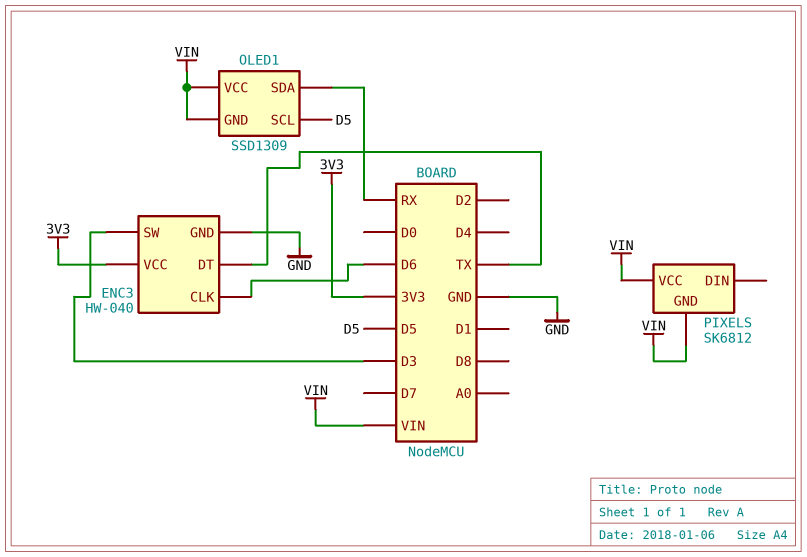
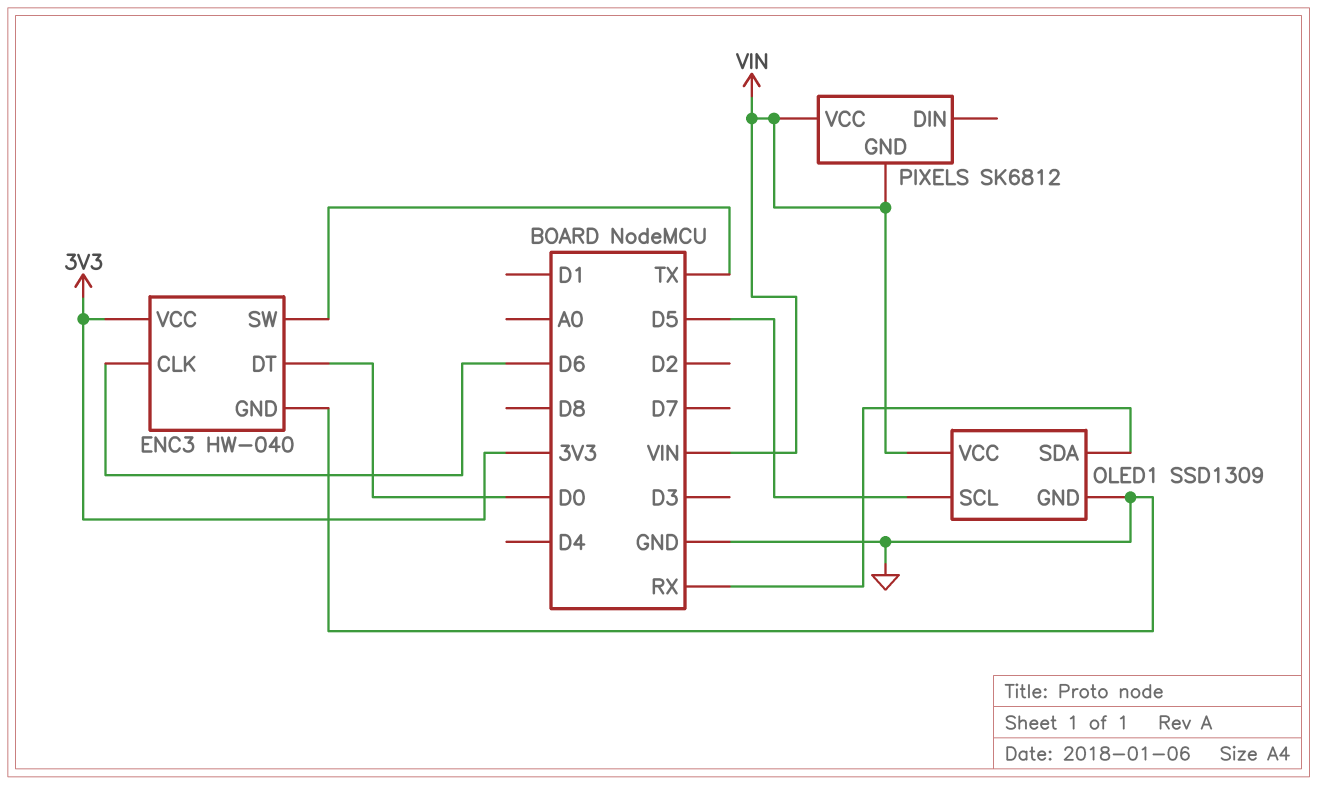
ENC3 pin DT: TX -> D0
ENC3 pin SW: D3 -> TX
OLED1 pin GND: VIN -> GND

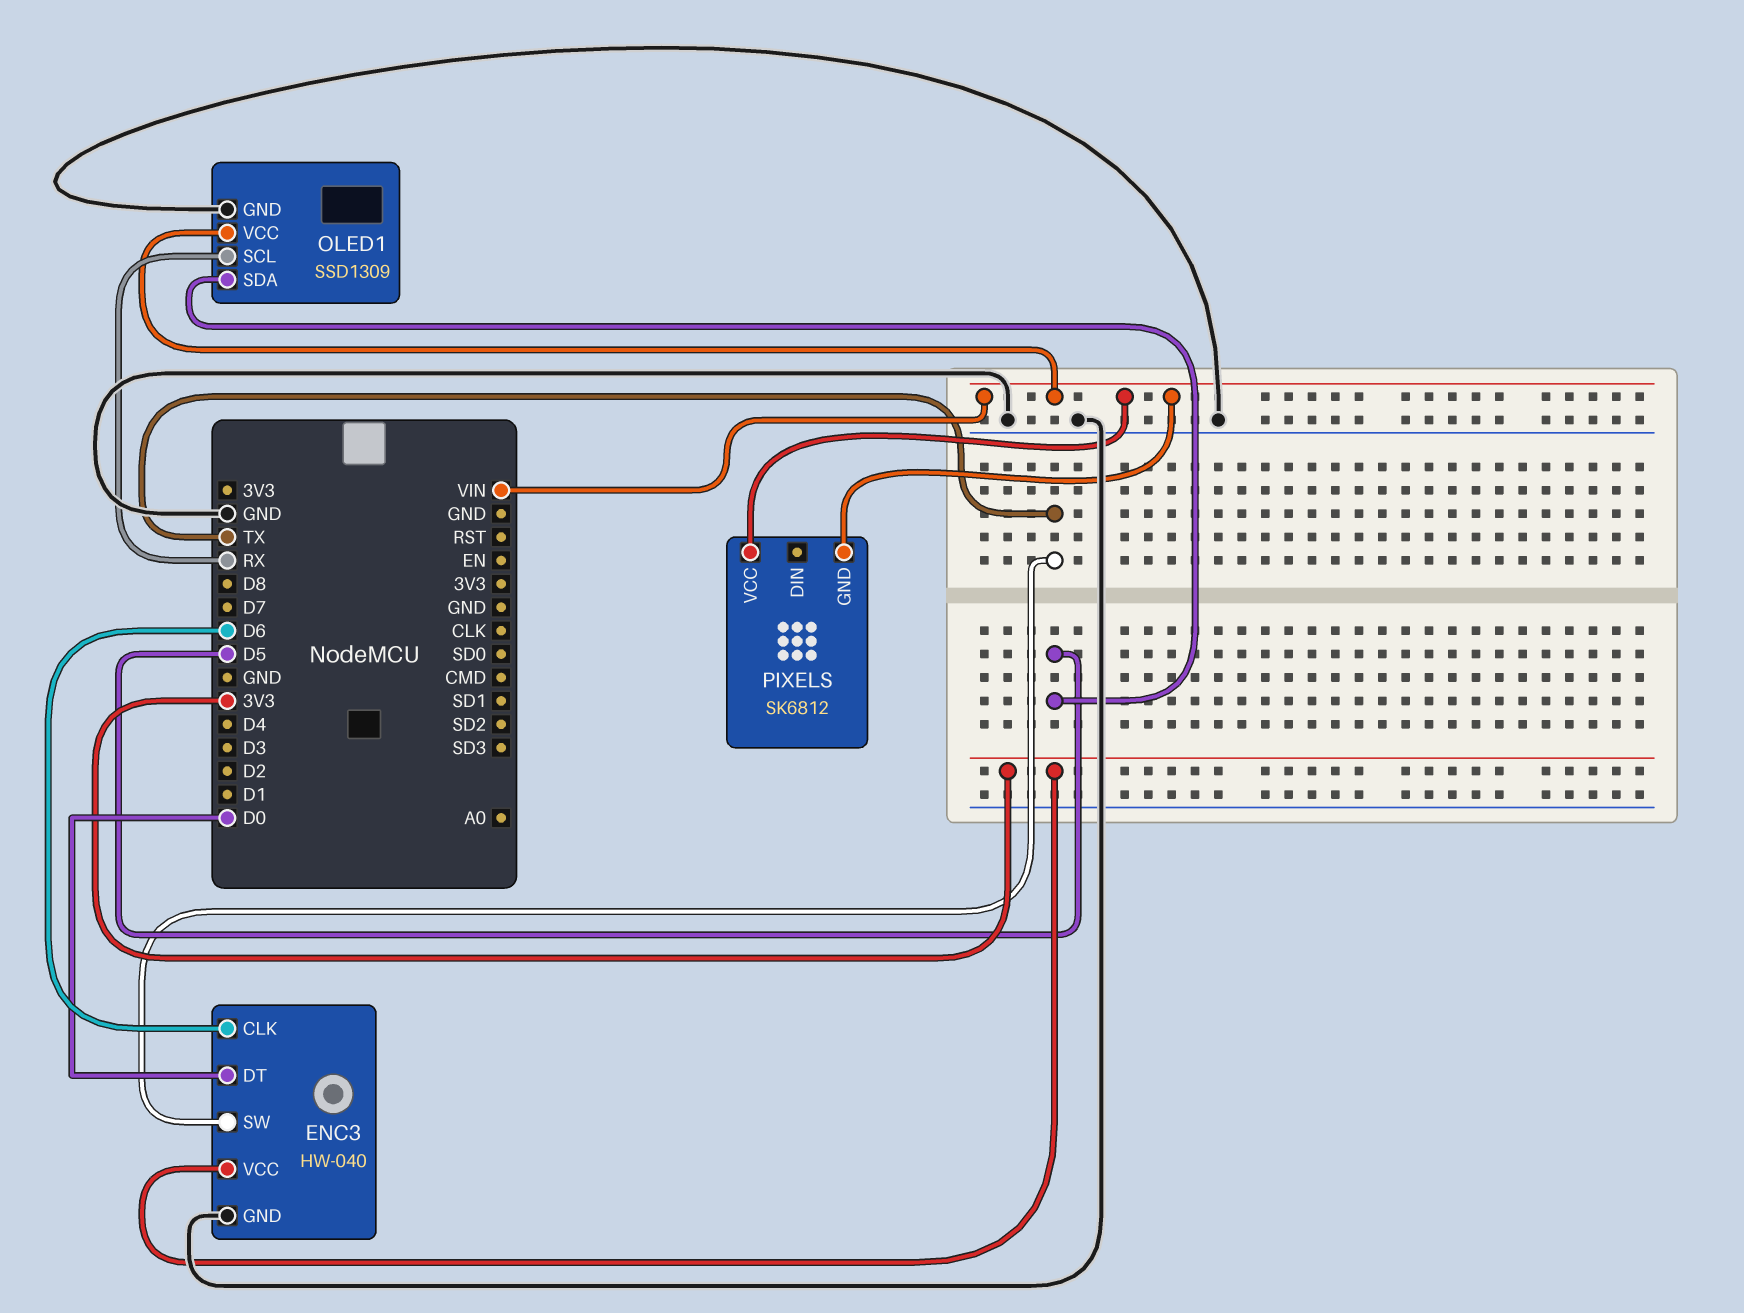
OLED1 pin SCL: D5 -> RX
OLED1 pin SDA: RX -> D5

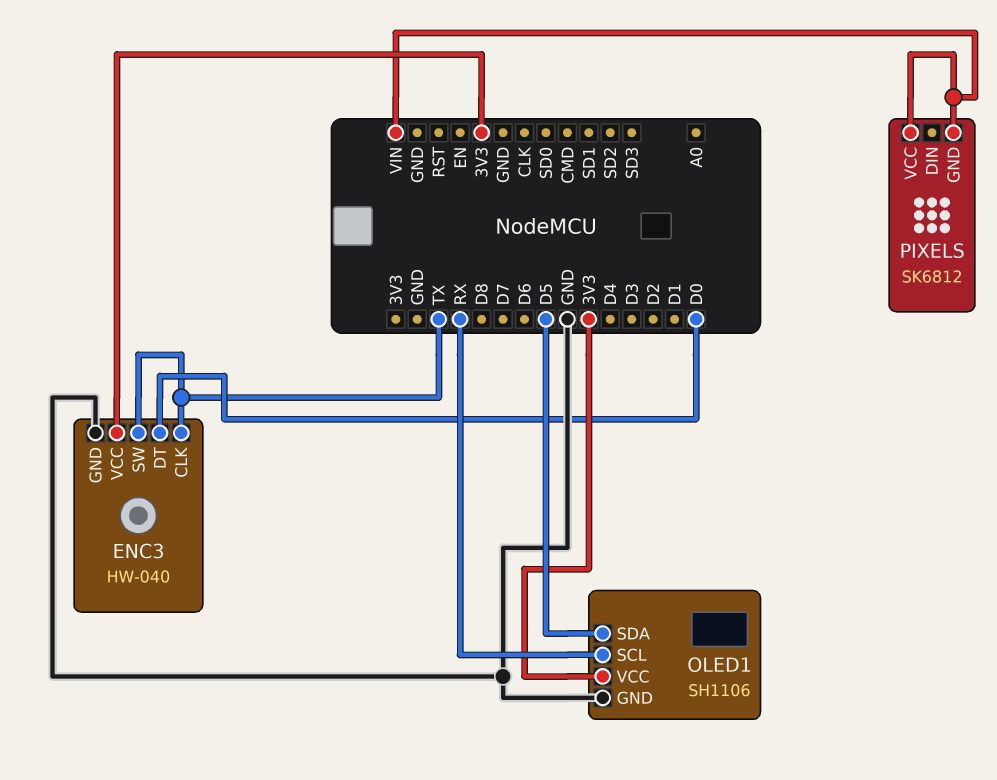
ENC3 pin CLK: D6 -> TX
OLED1: SSD1309 -> SH1106
OLED1 pin VCC: VIN -> 3V3

